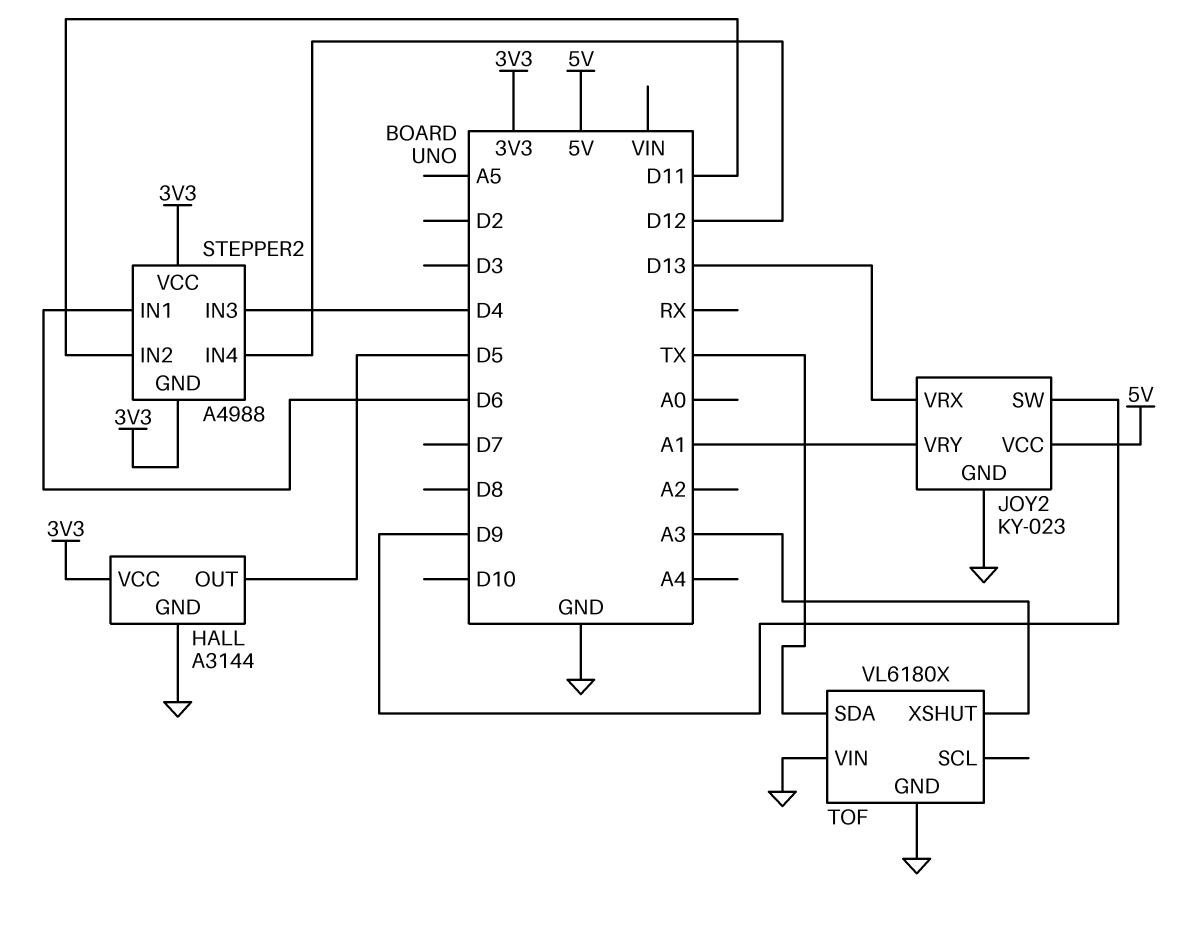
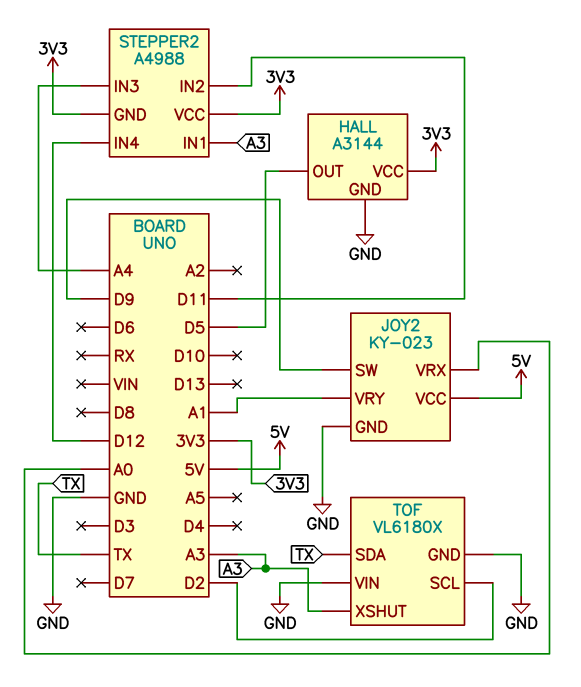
JOY2 pin VRX: D13 -> A0
STEPPER2 pin IN1: D6 -> A3
STEPPER2 pin IN3: D4 -> A4
TOF pin SCL: none -> D2

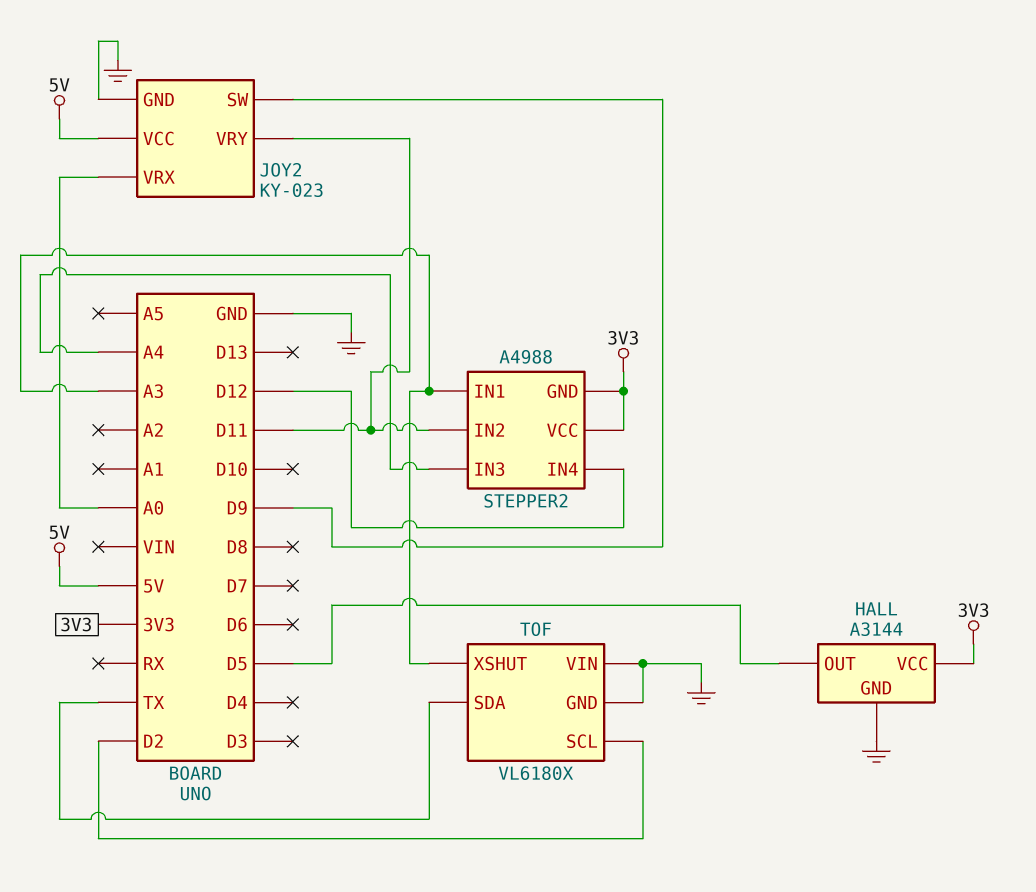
JOY2 pin VRY: A1 -> D11

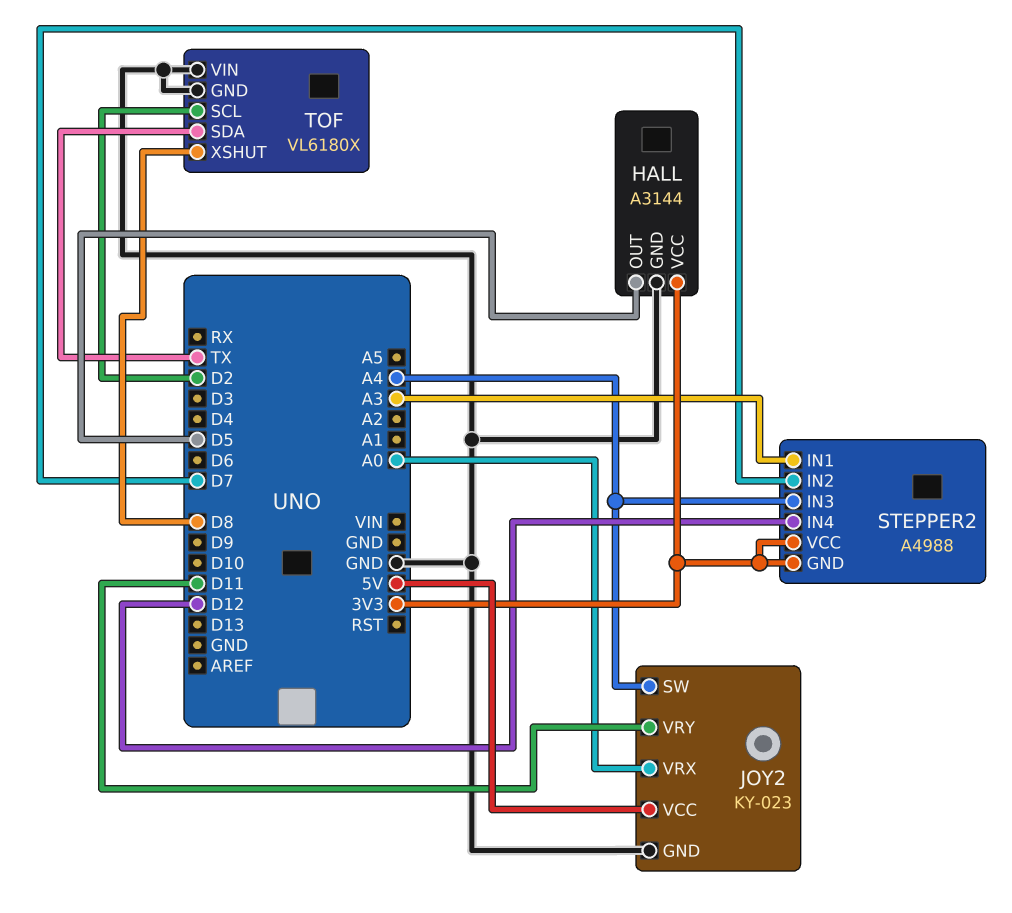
JOY2 pin SW: D9 -> A4
STEPPER2 pin IN2: D11 -> D7
TOF pin XSHUT: A3 -> D8

